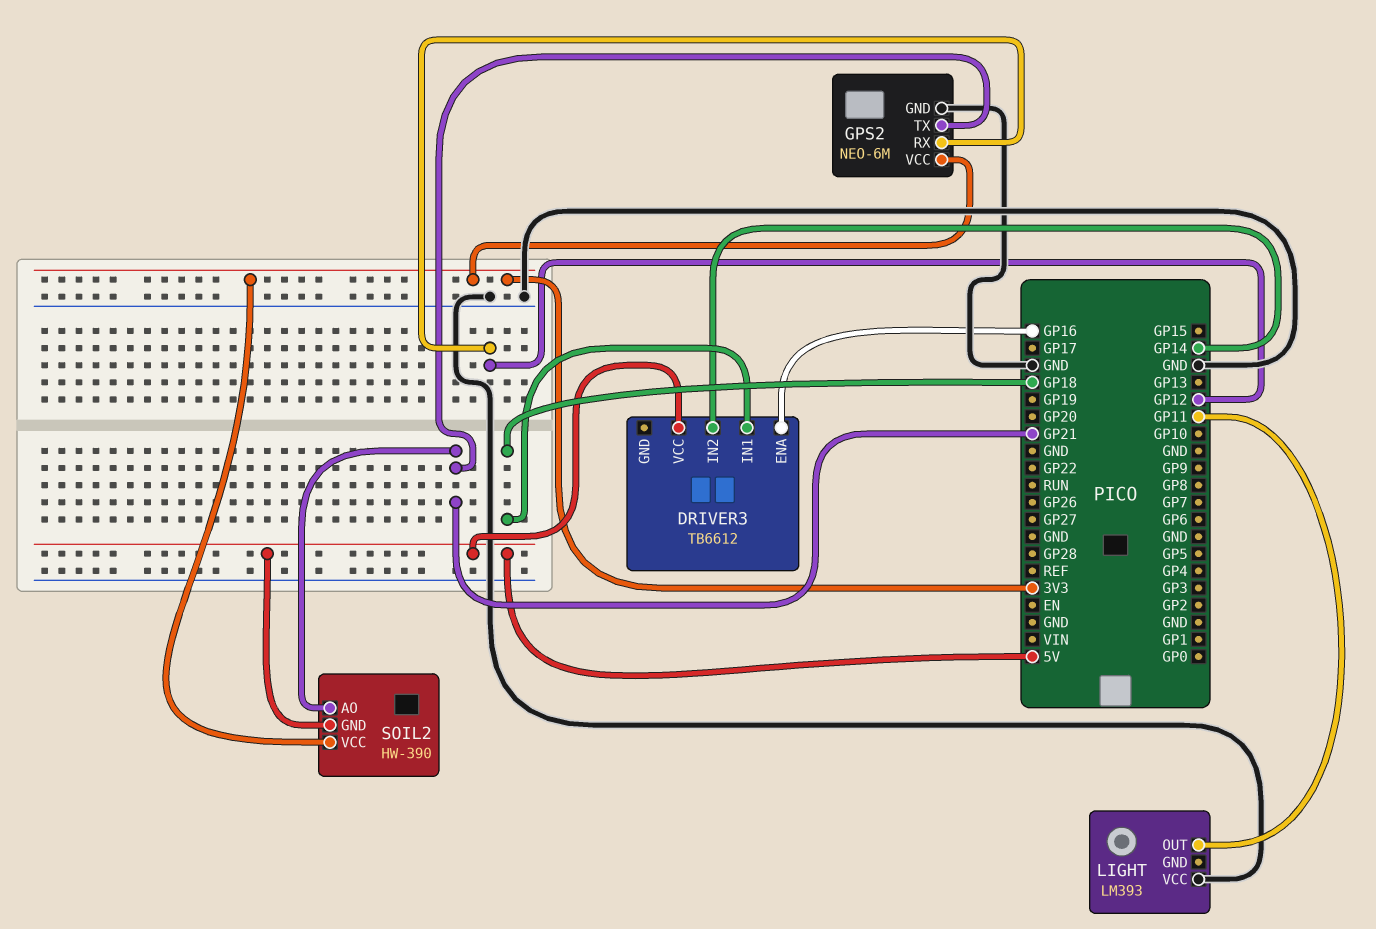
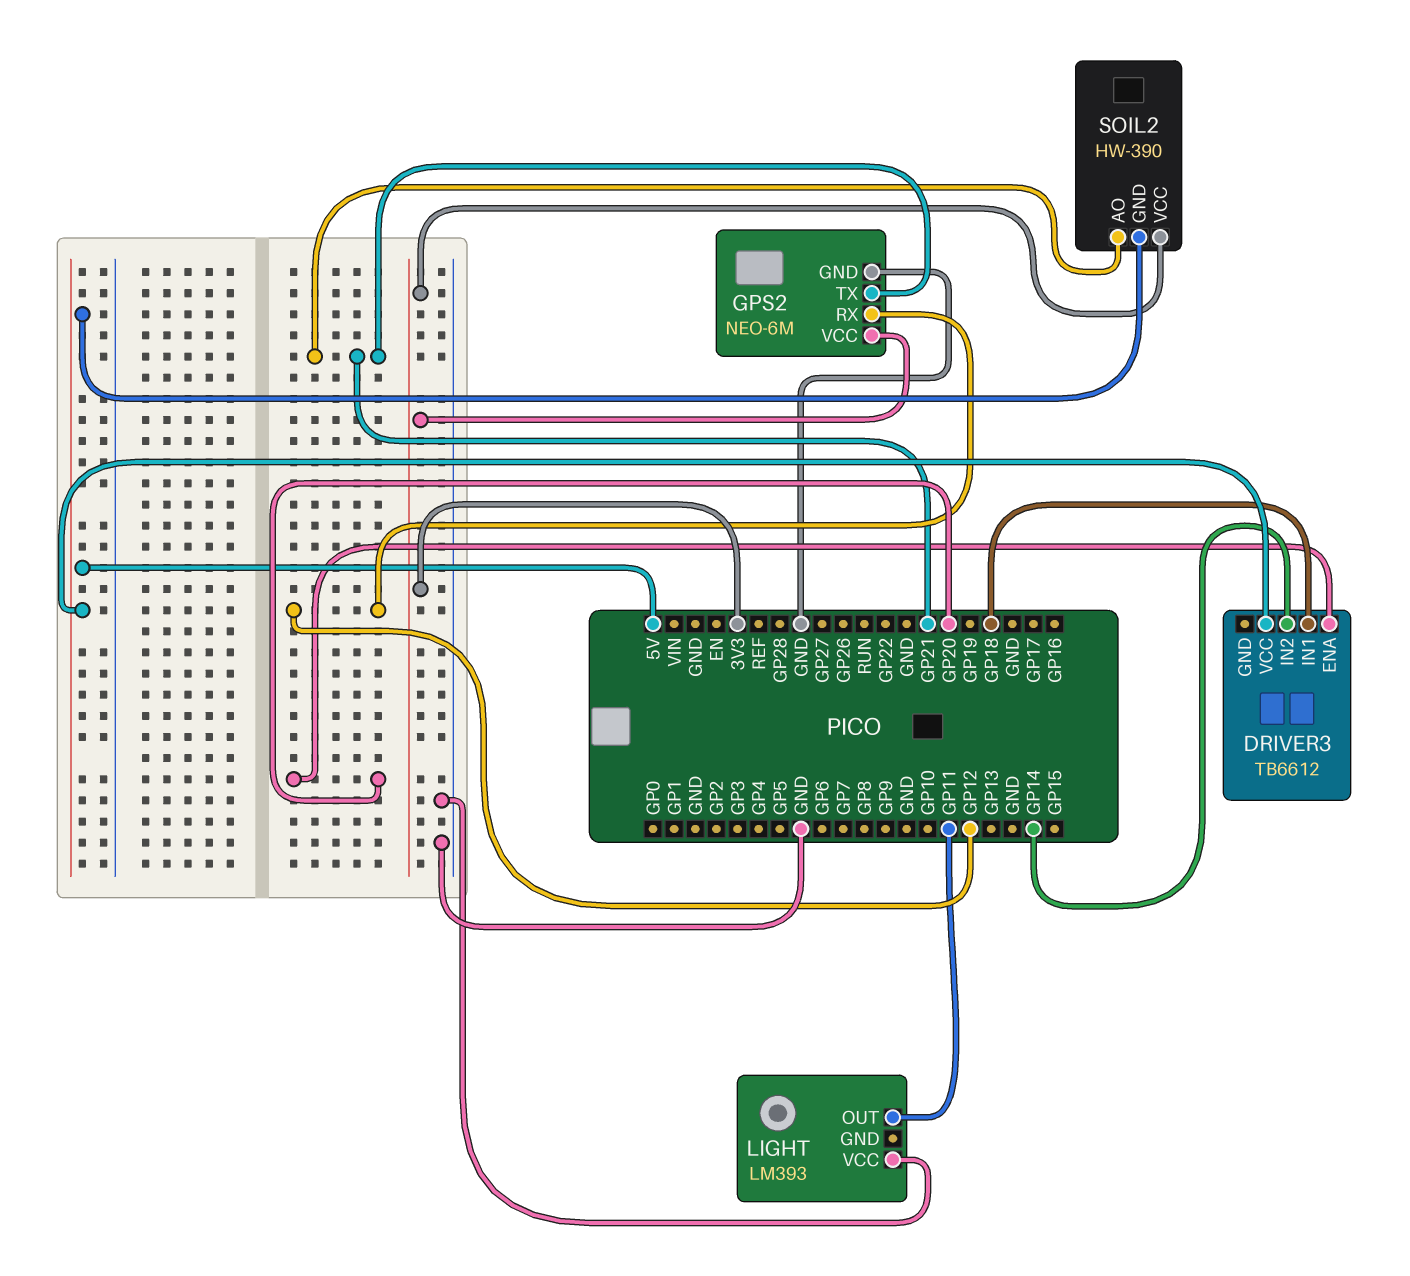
DRIVER3 pin ENA: GP16 -> GP20

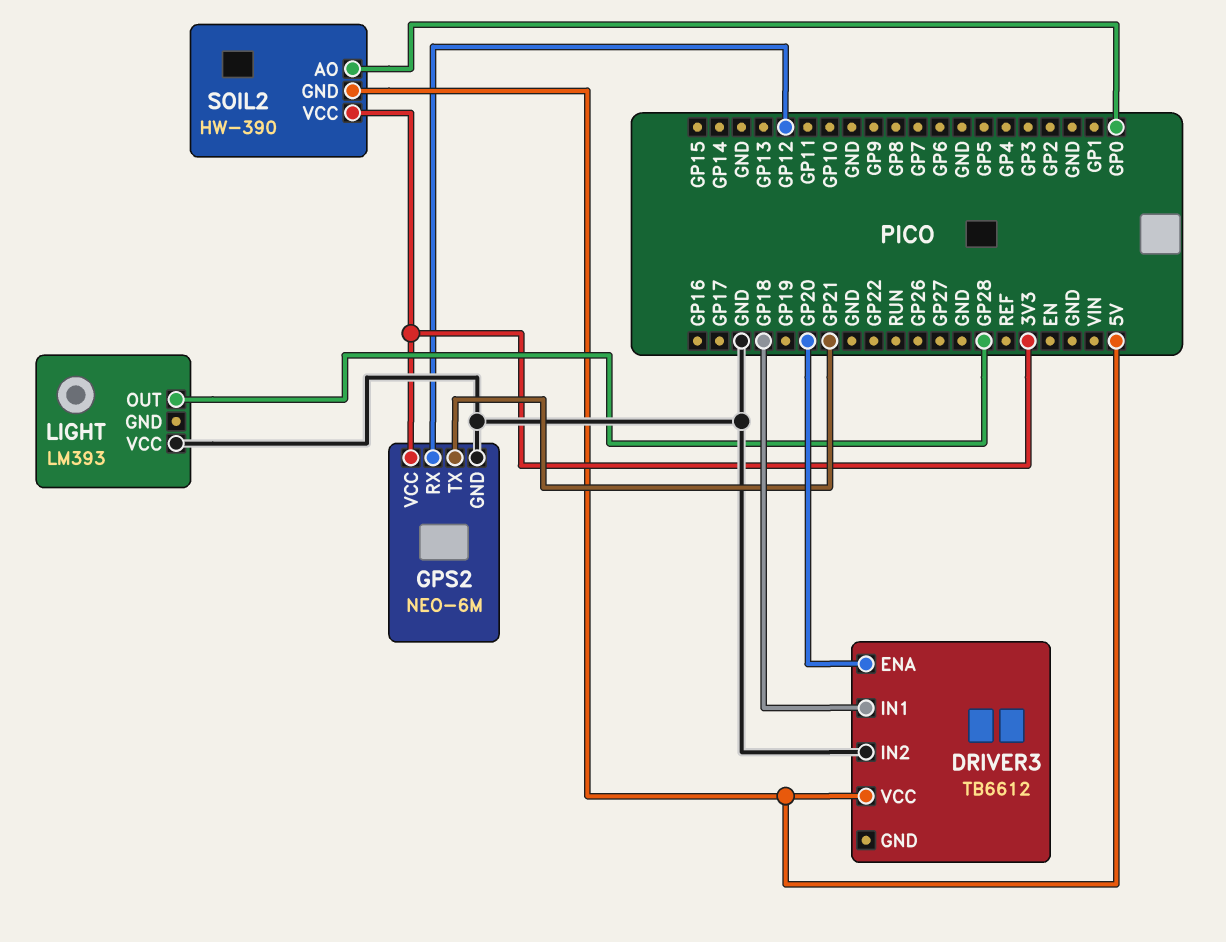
DRIVER3 pin IN2: GP14 -> GND
LIGHT pin OUT: GP11 -> GP28
SOIL2 pin AO: GP21 -> GP0

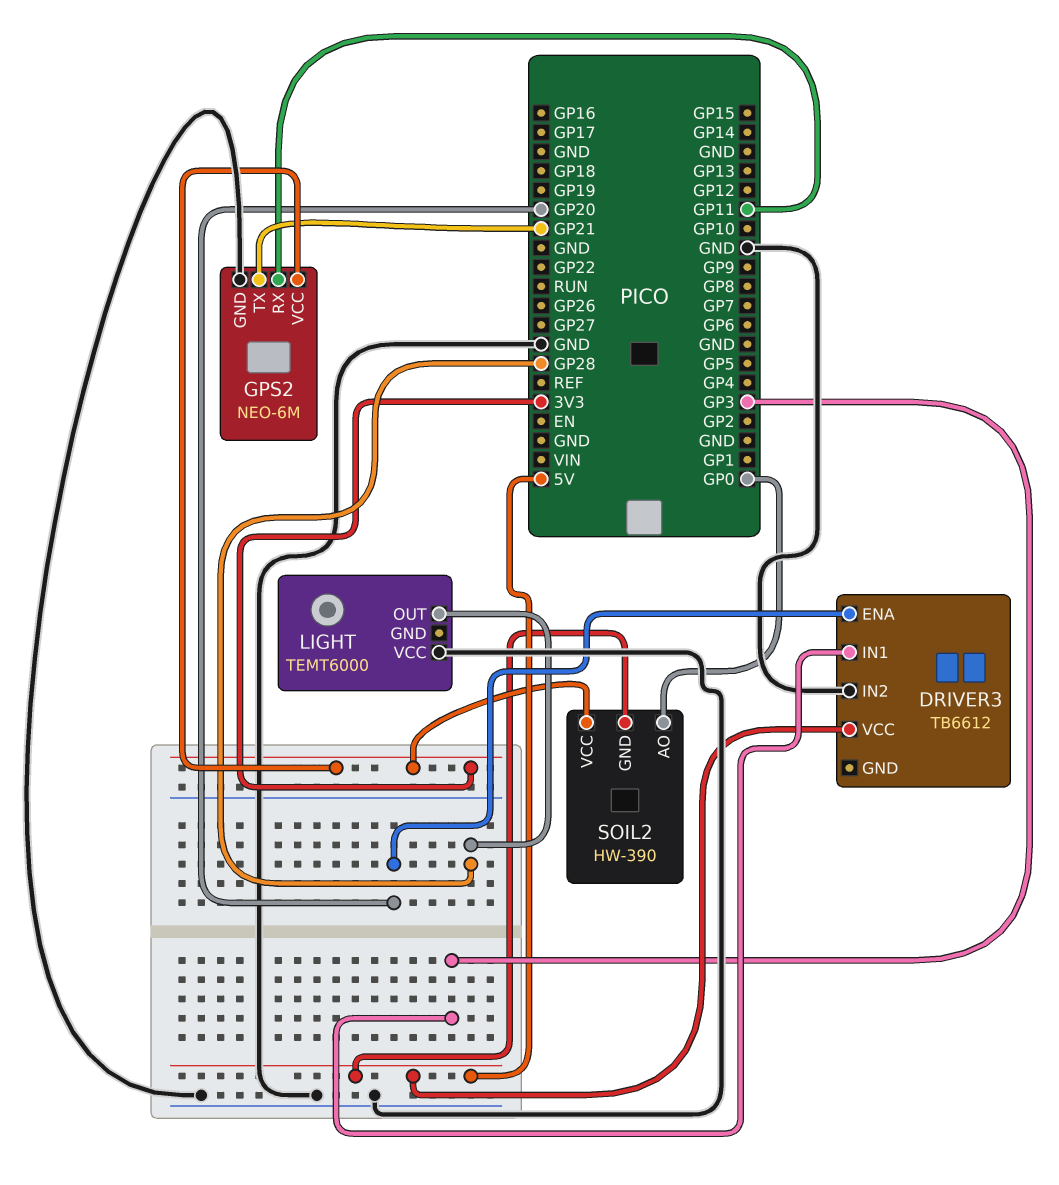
DRIVER3 pin IN1: GP18 -> GP3
GPS2 pin RX: GP12 -> GP11
LIGHT: LM393 -> TEMT6000

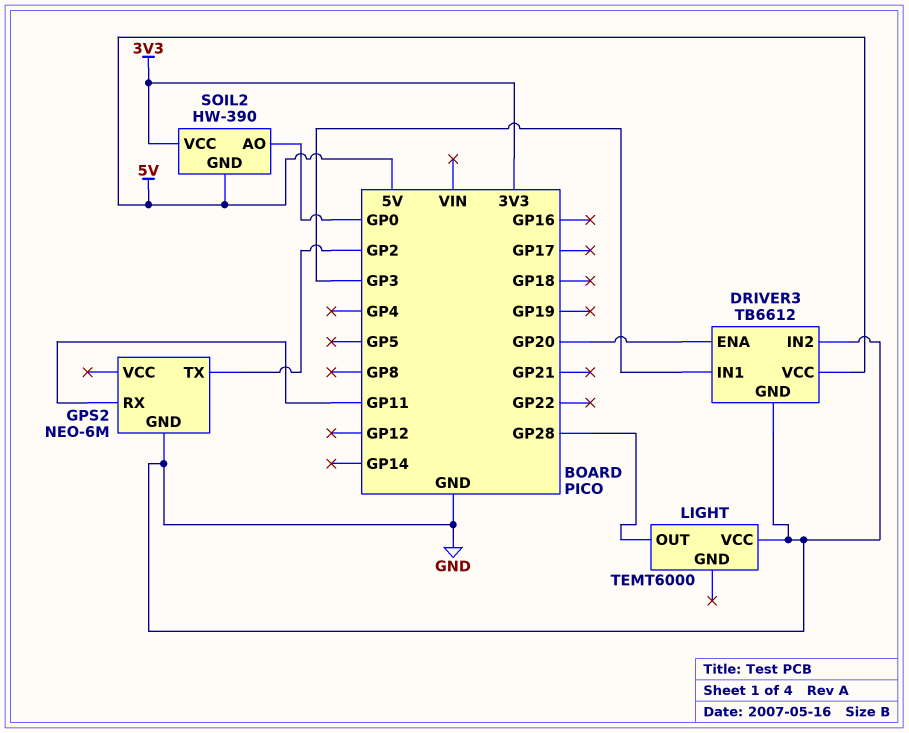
DRIVER3 pin GND: none -> GND
GPS2 pin TX: GP21 -> GP2
GPS2 pin VCC: 3V3 -> none

